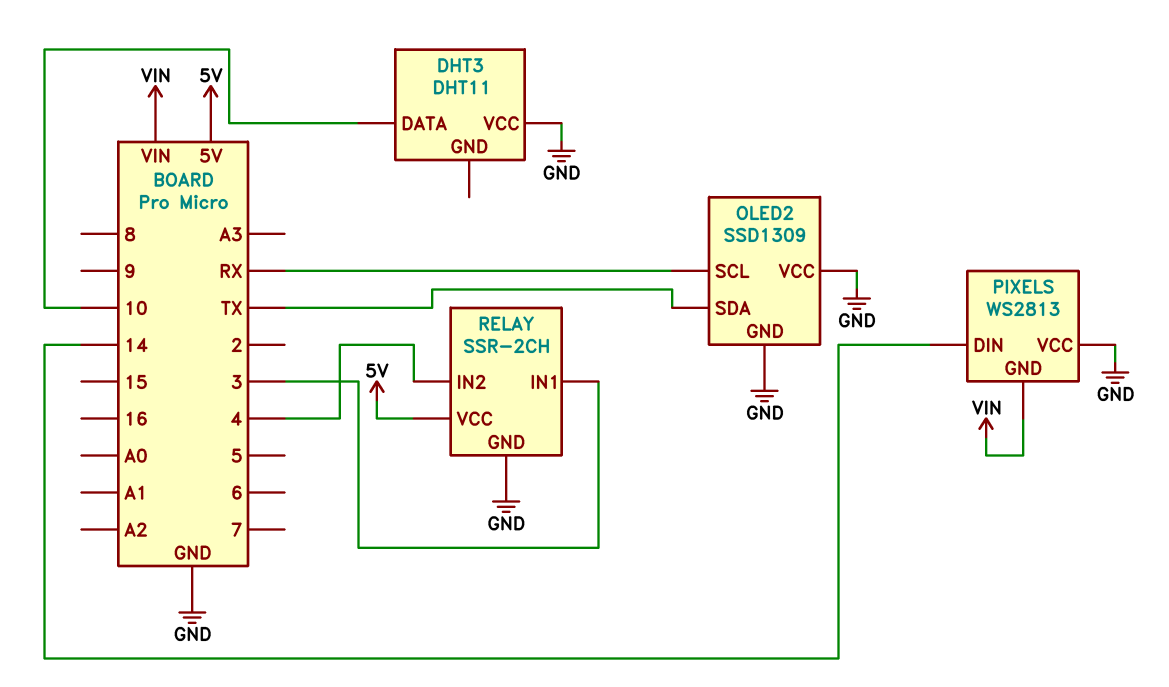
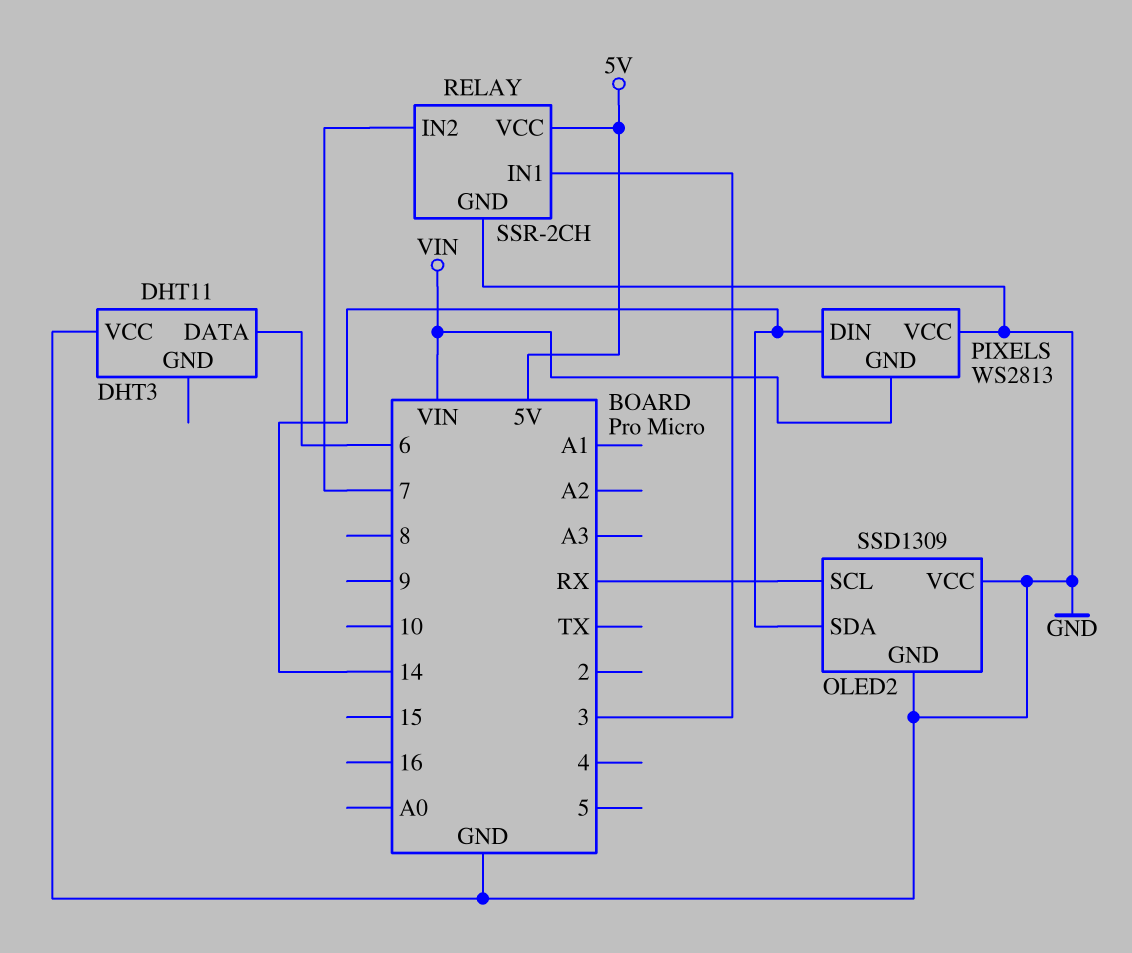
DHT3 pin DATA: 10 -> 6
OLED2 pin SDA: TX -> 14
RELAY pin IN2: 4 -> 7

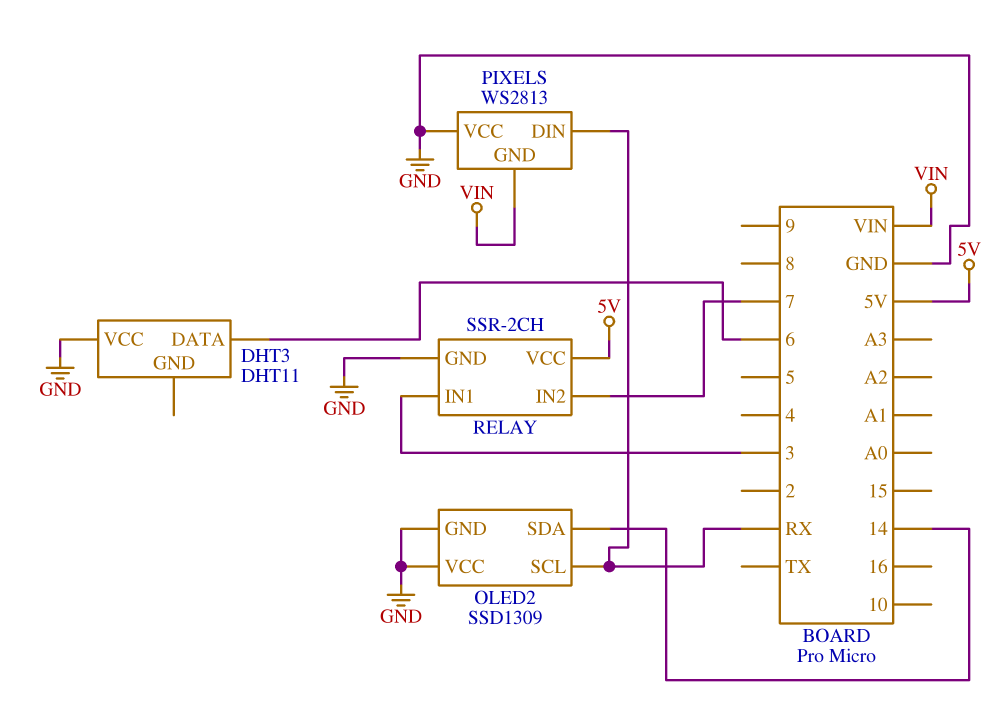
PIXELS pin DIN: 14 -> RX

